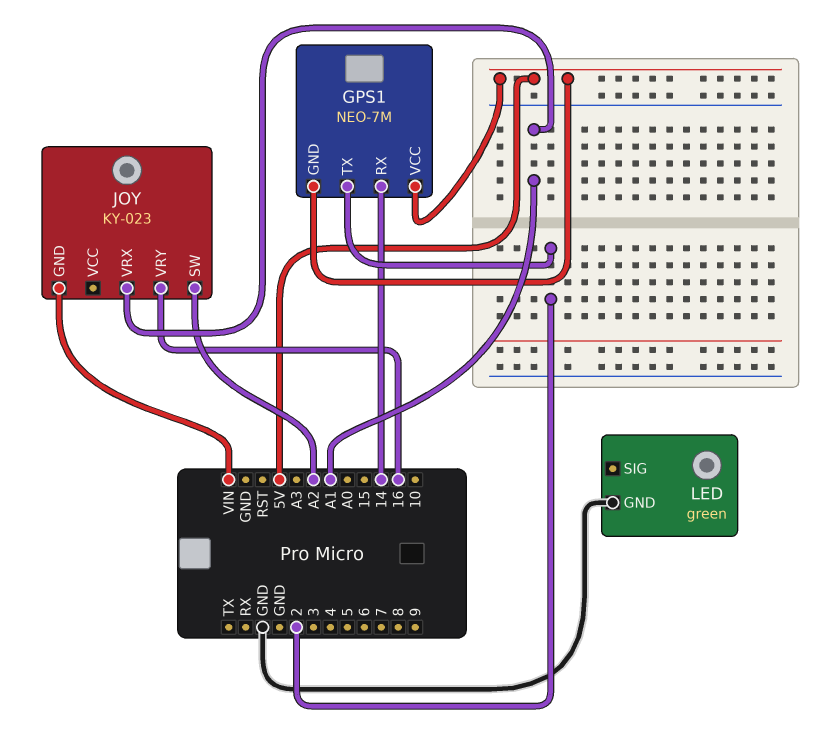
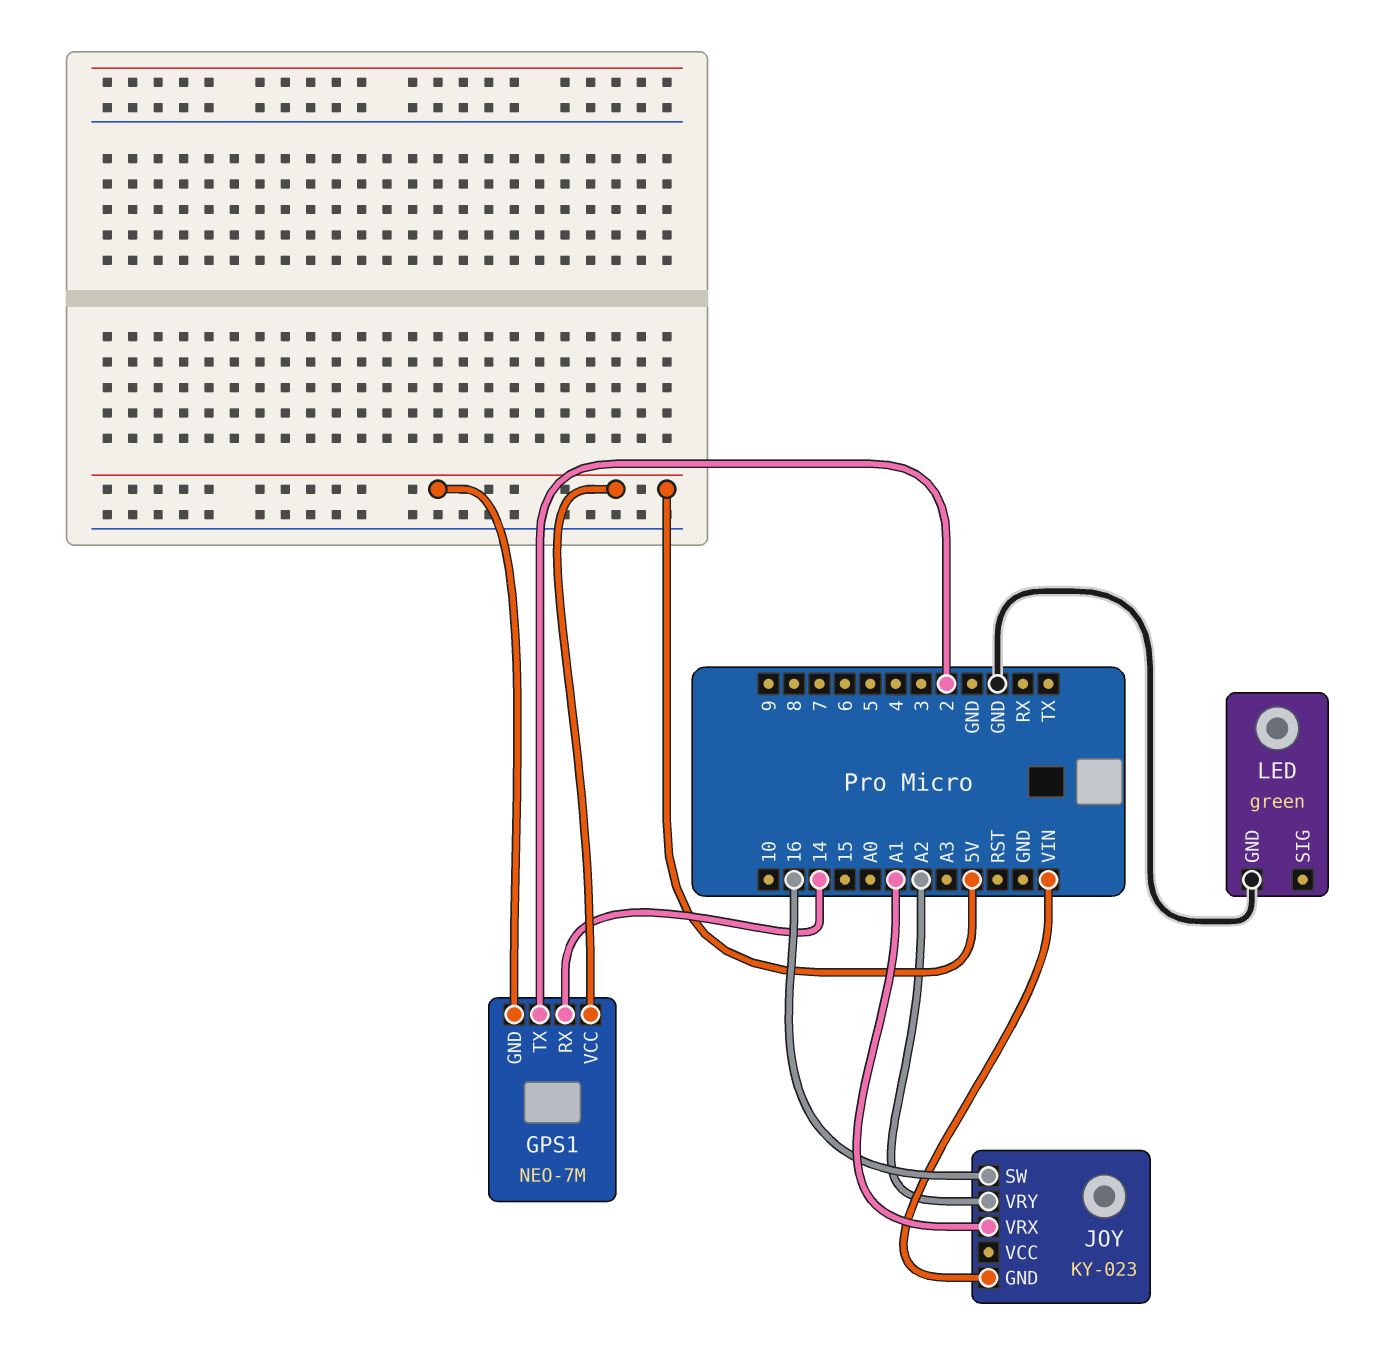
JOY pin SW: A2 -> 16
JOY pin VRY: 16 -> A2

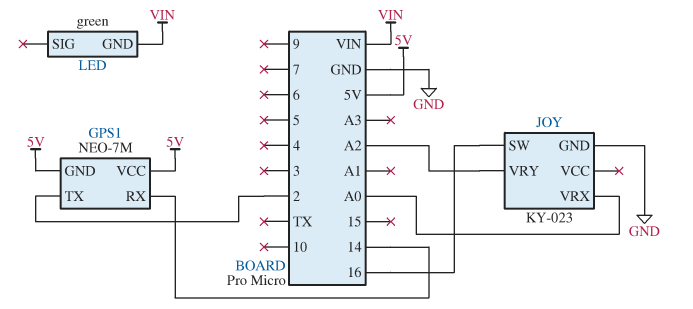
JOY pin GND: VIN -> GND
JOY pin VRX: A1 -> A0
LED pin GND: GND -> VIN

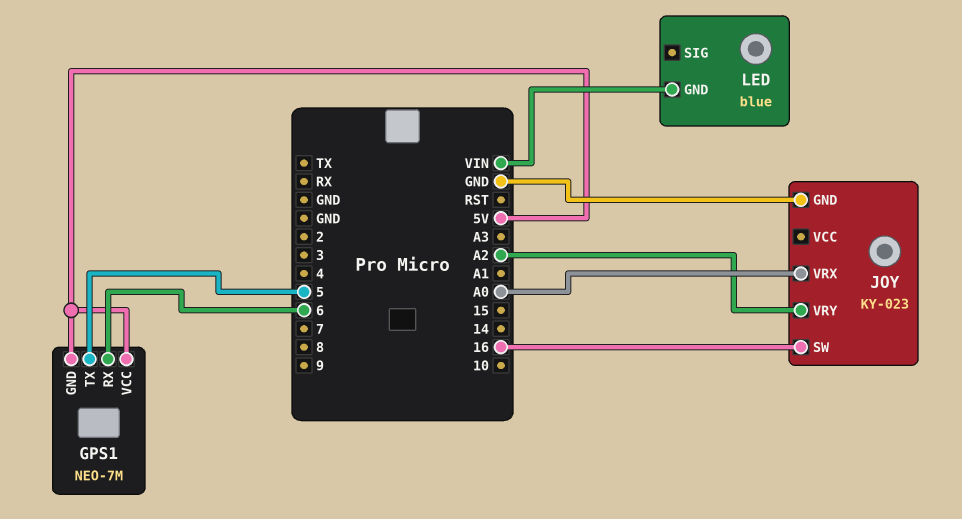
GPS1 pin RX: 14 -> 6
GPS1 pin TX: 2 -> 5
LED: green -> blue

